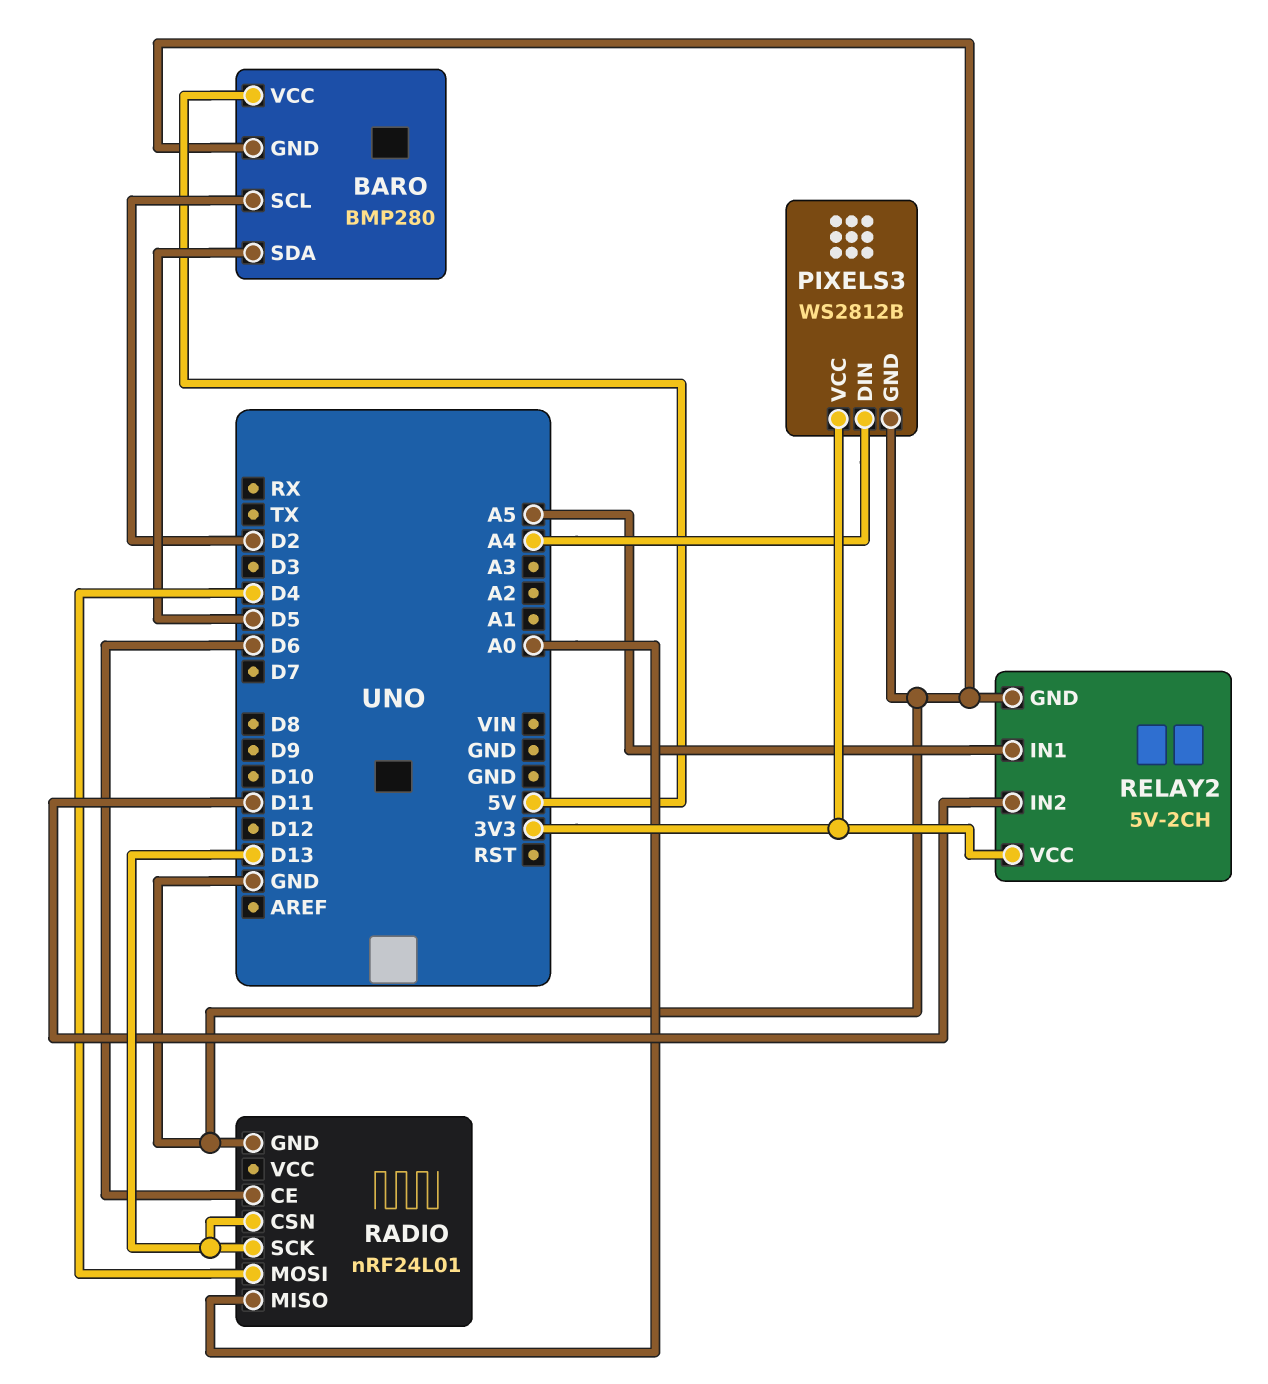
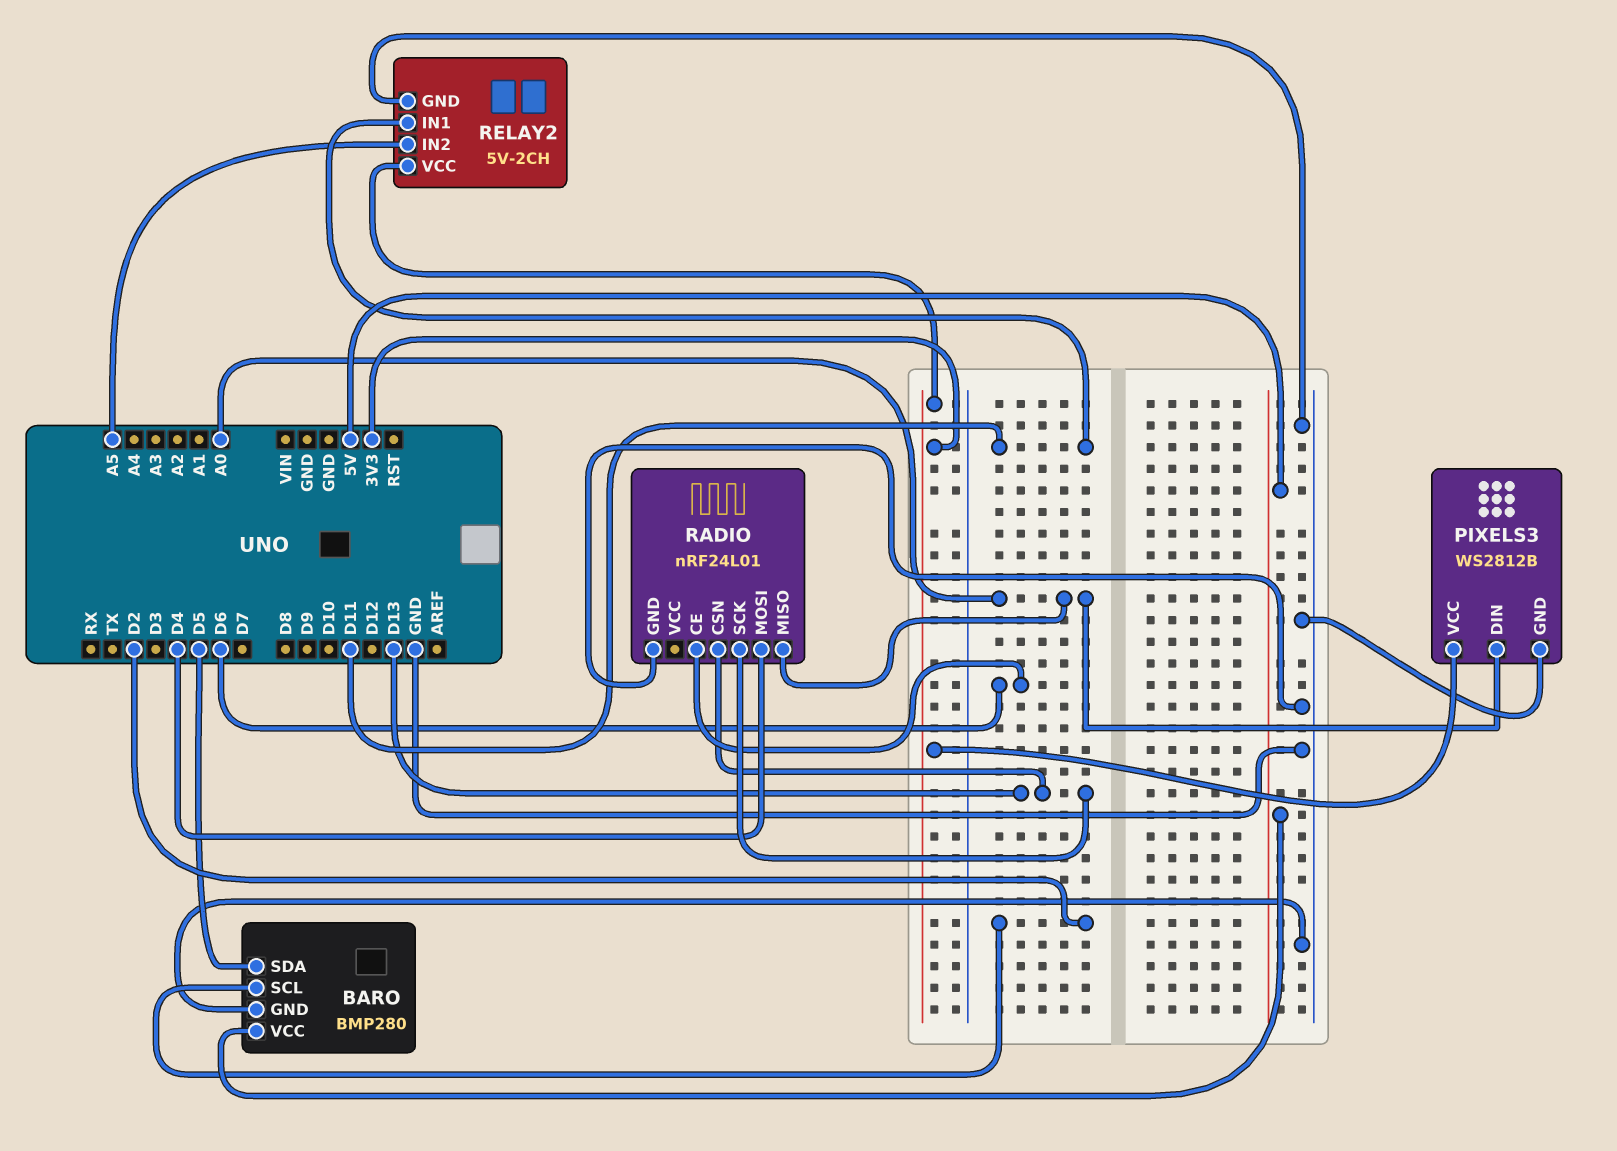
PIXELS3 pin DIN: A4 -> A0
RELAY2 pin IN1: A5 -> D11
RELAY2 pin IN2: D11 -> A5

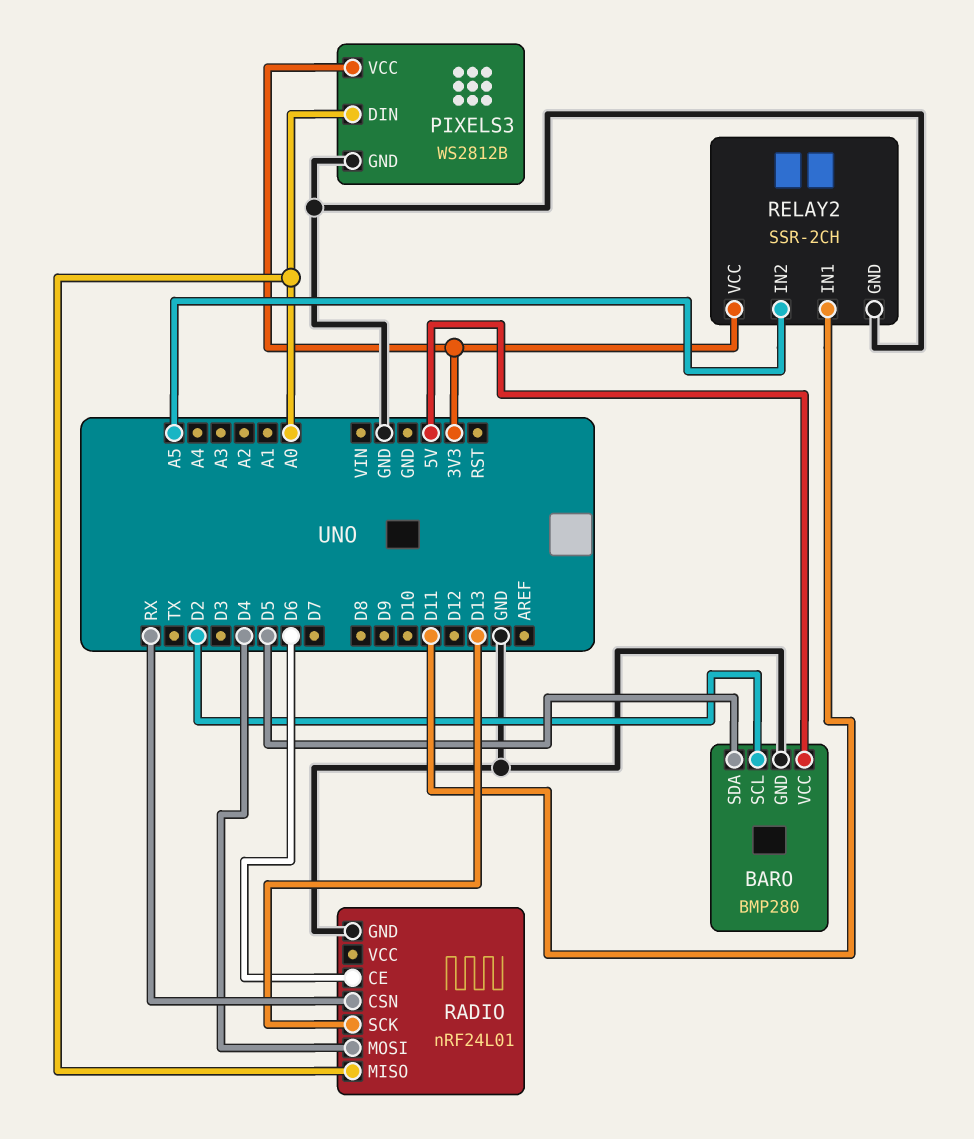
RADIO pin CSN: D13 -> RX
RELAY2: 5V-2CH -> SSR-2CH

